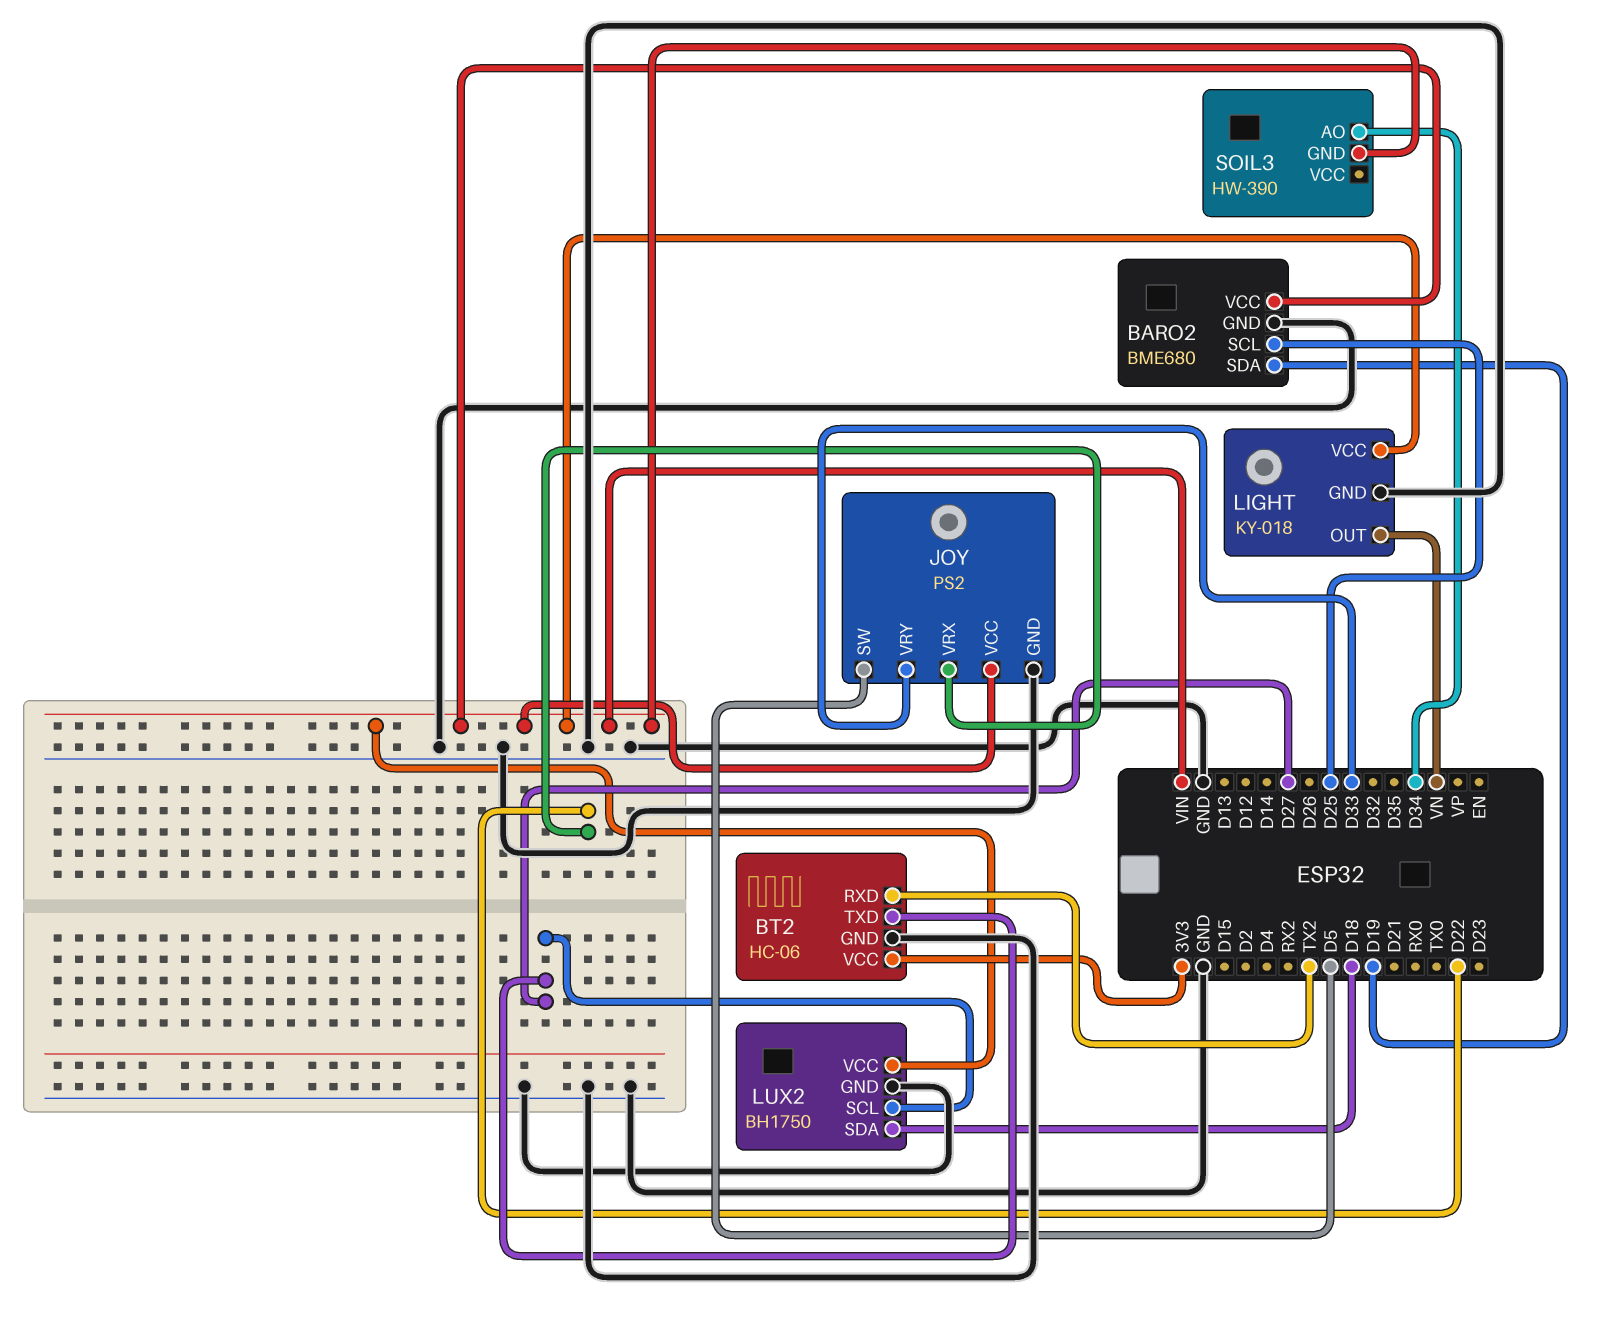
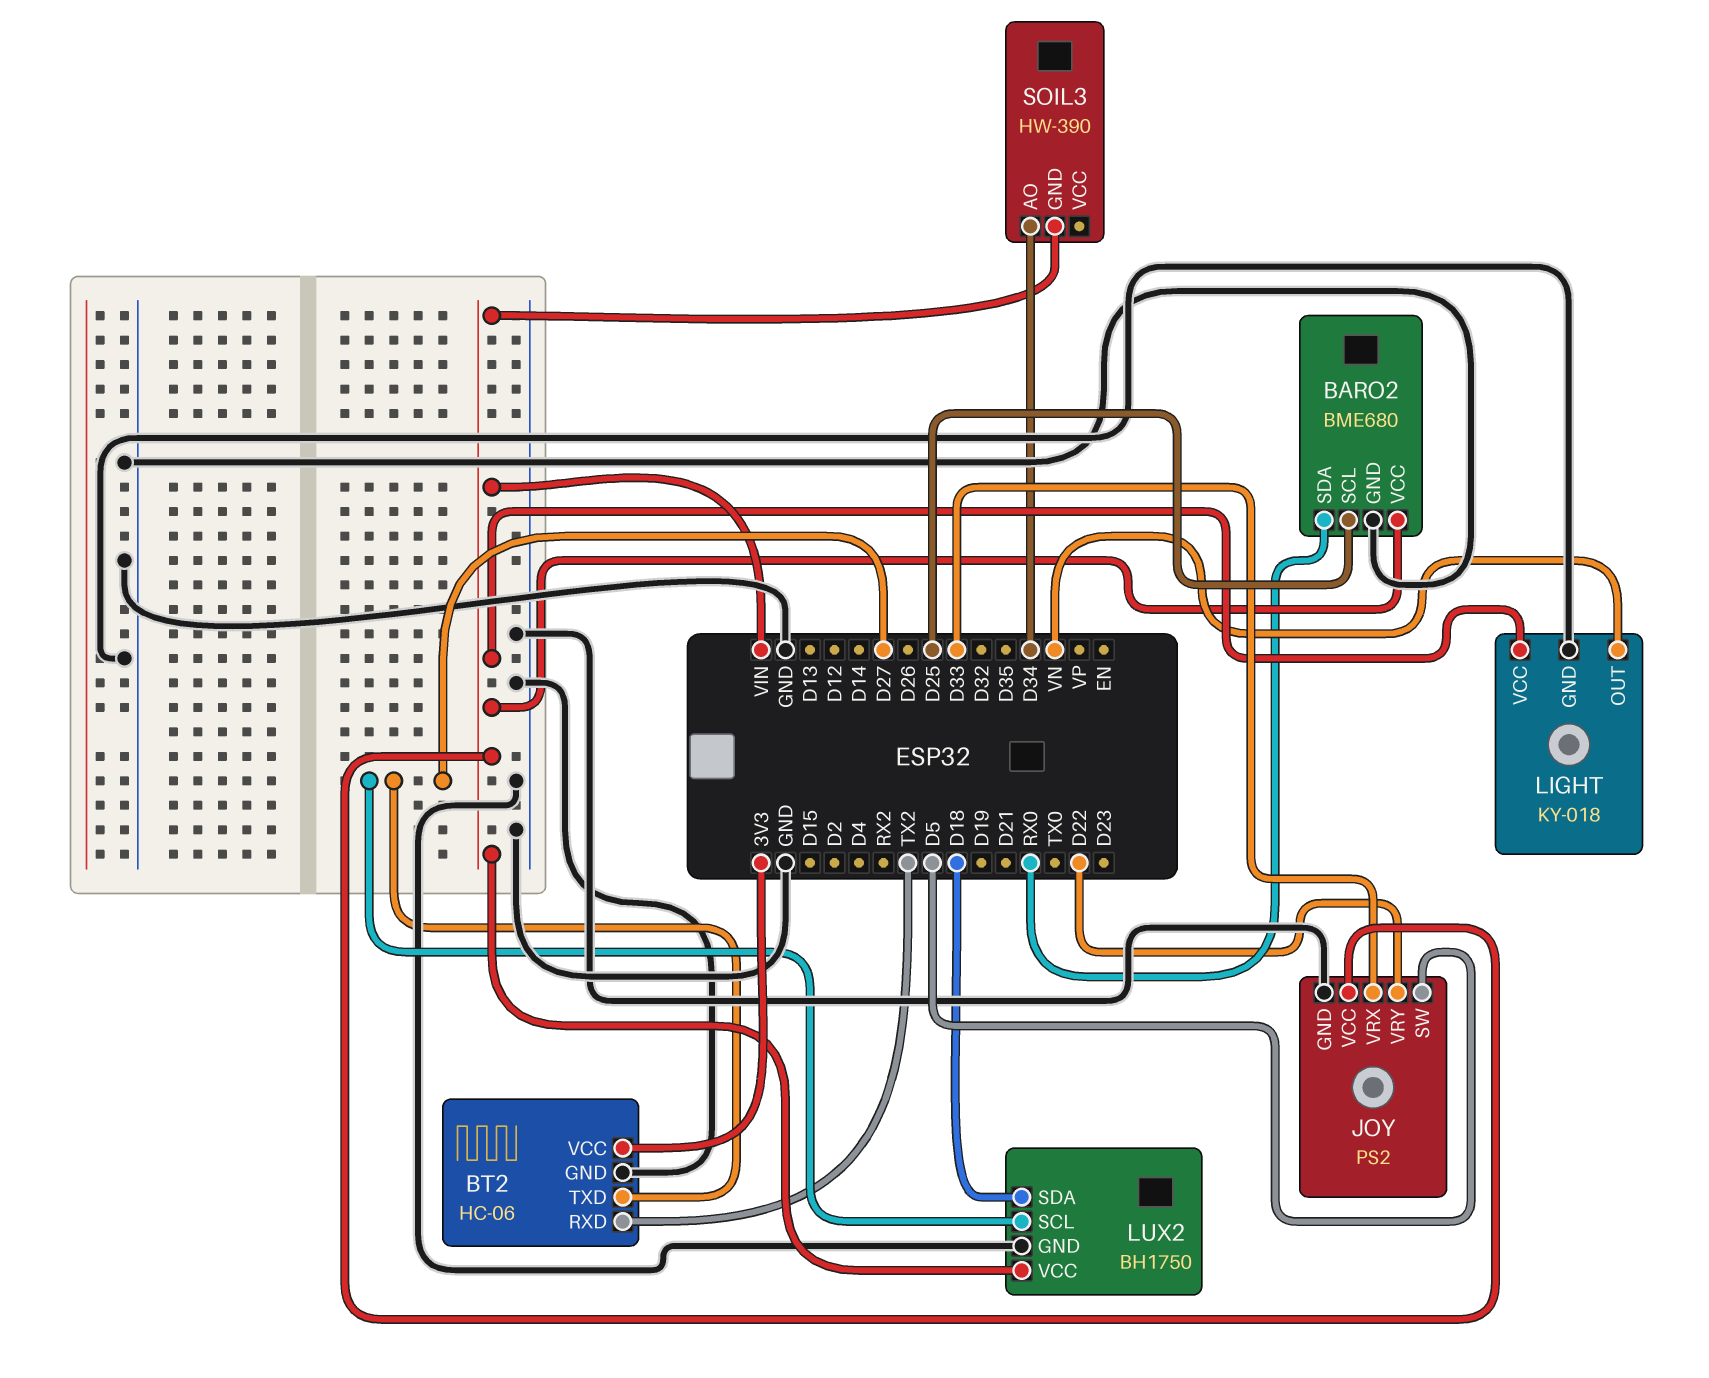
BARO2 pin SDA: D19 -> RX0
JOY pin VRX: D22 -> D33
JOY pin VRY: D33 -> D22

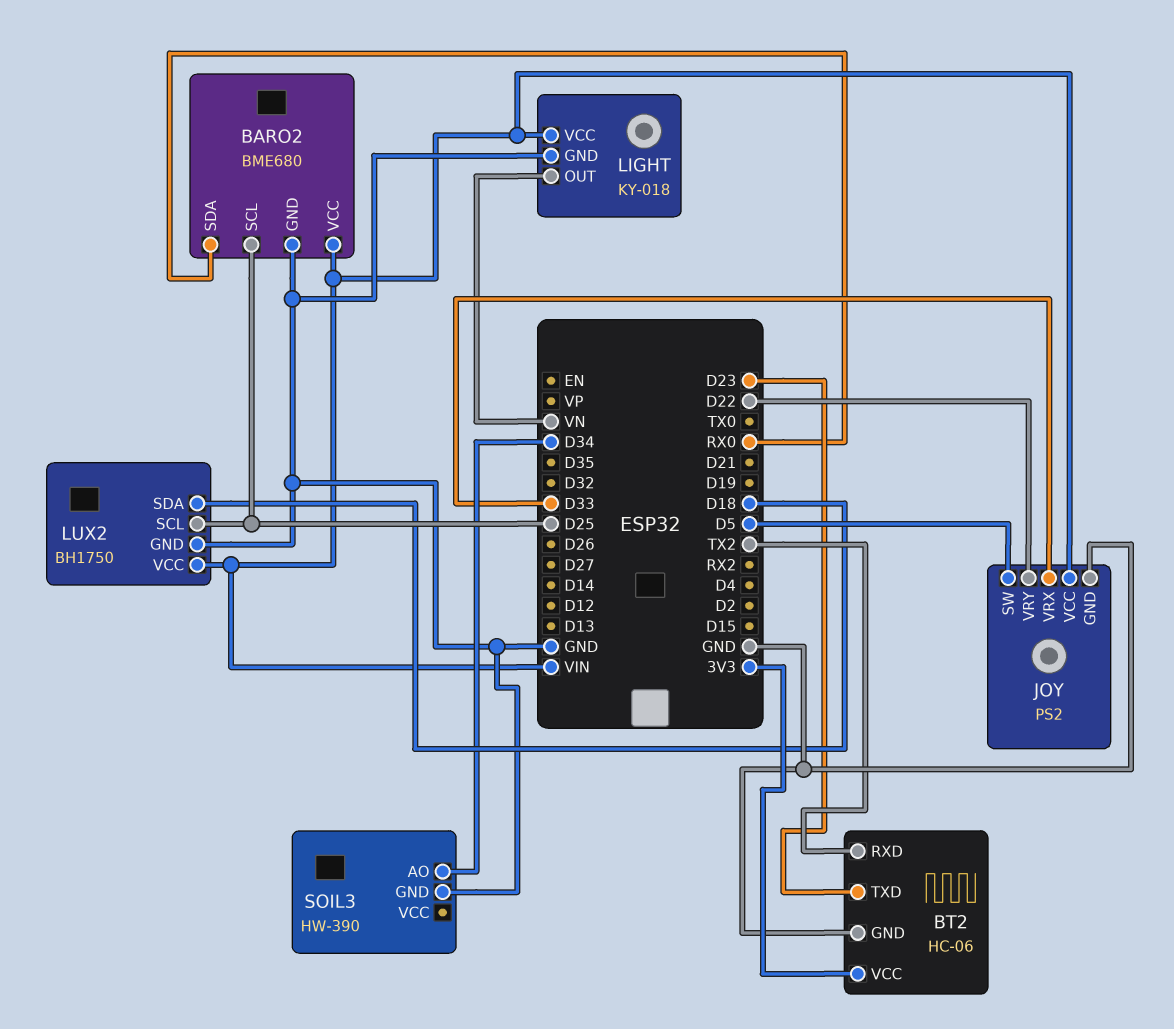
BT2 pin TXD: D27 -> D23
LUX2 pin SCL: D27 -> D25
SOIL3 pin GND: VIN -> GND

